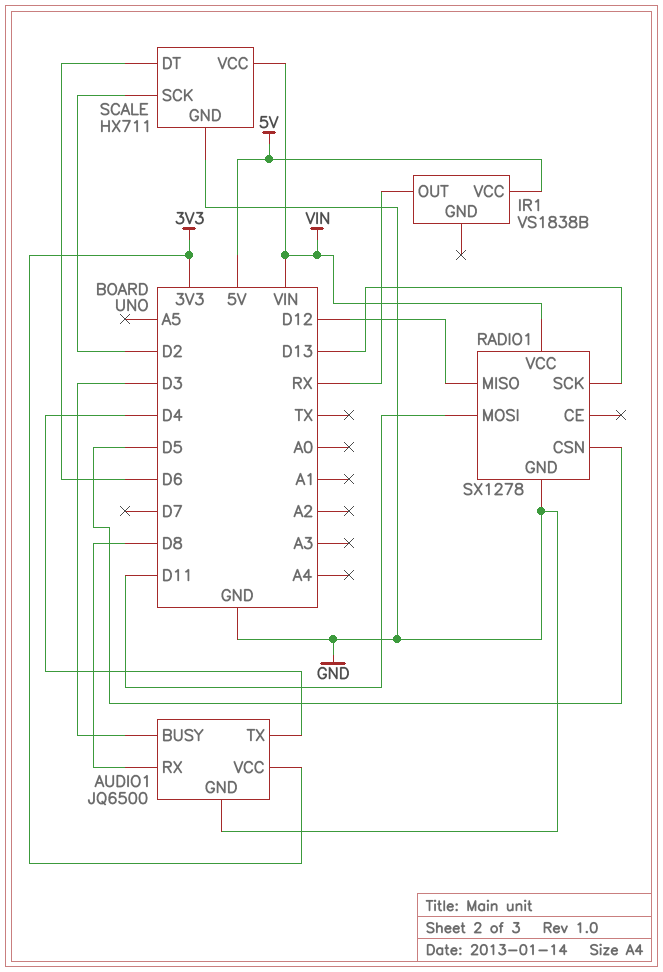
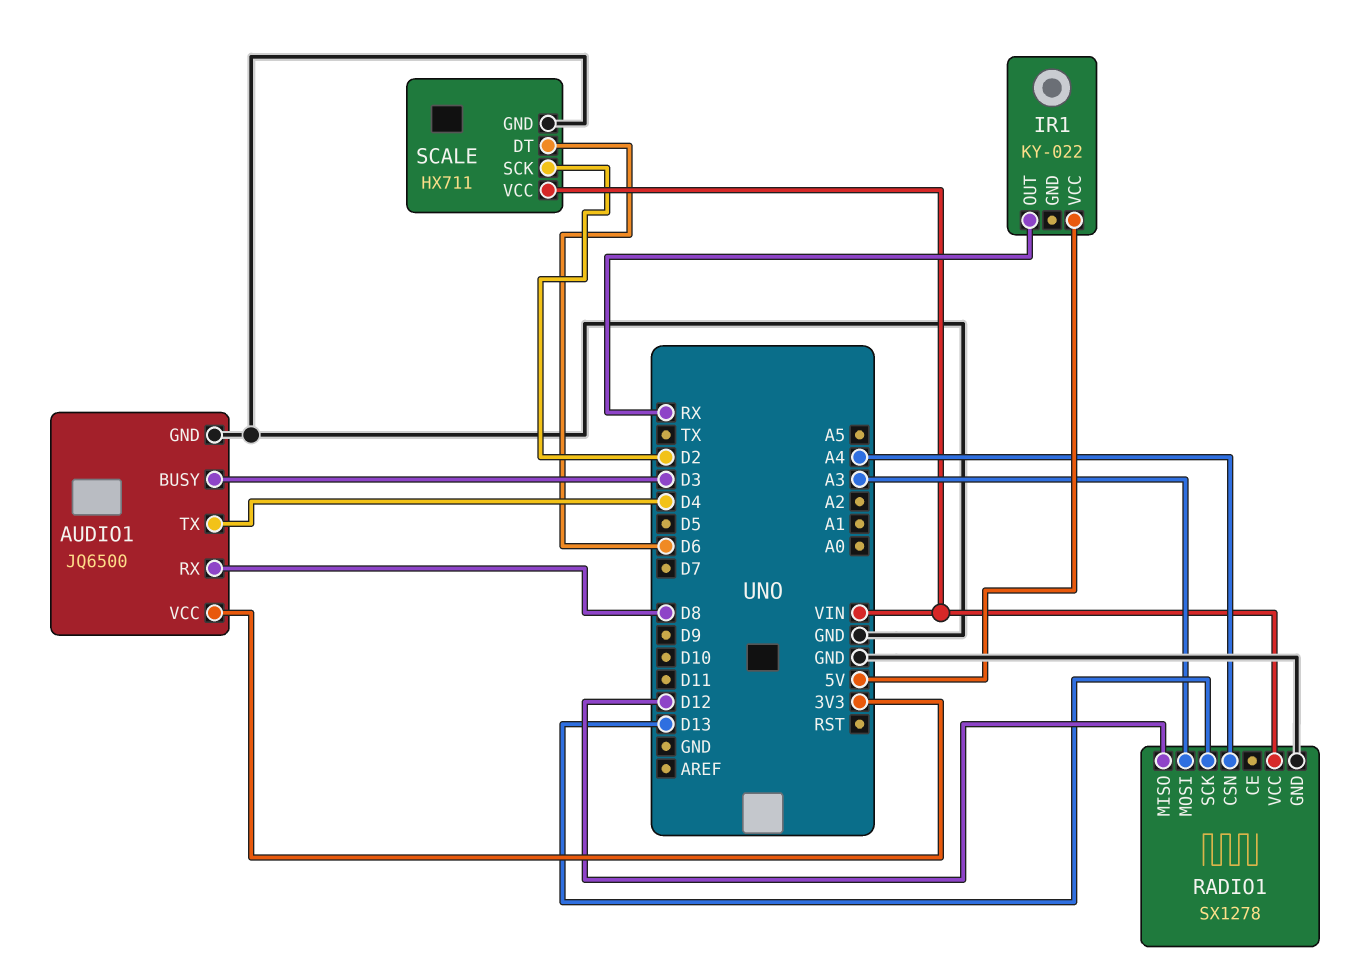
IR1: VS1838B -> KY-022
RADIO1 pin CSN: D5 -> A4
RADIO1 pin MOSI: D11 -> A3

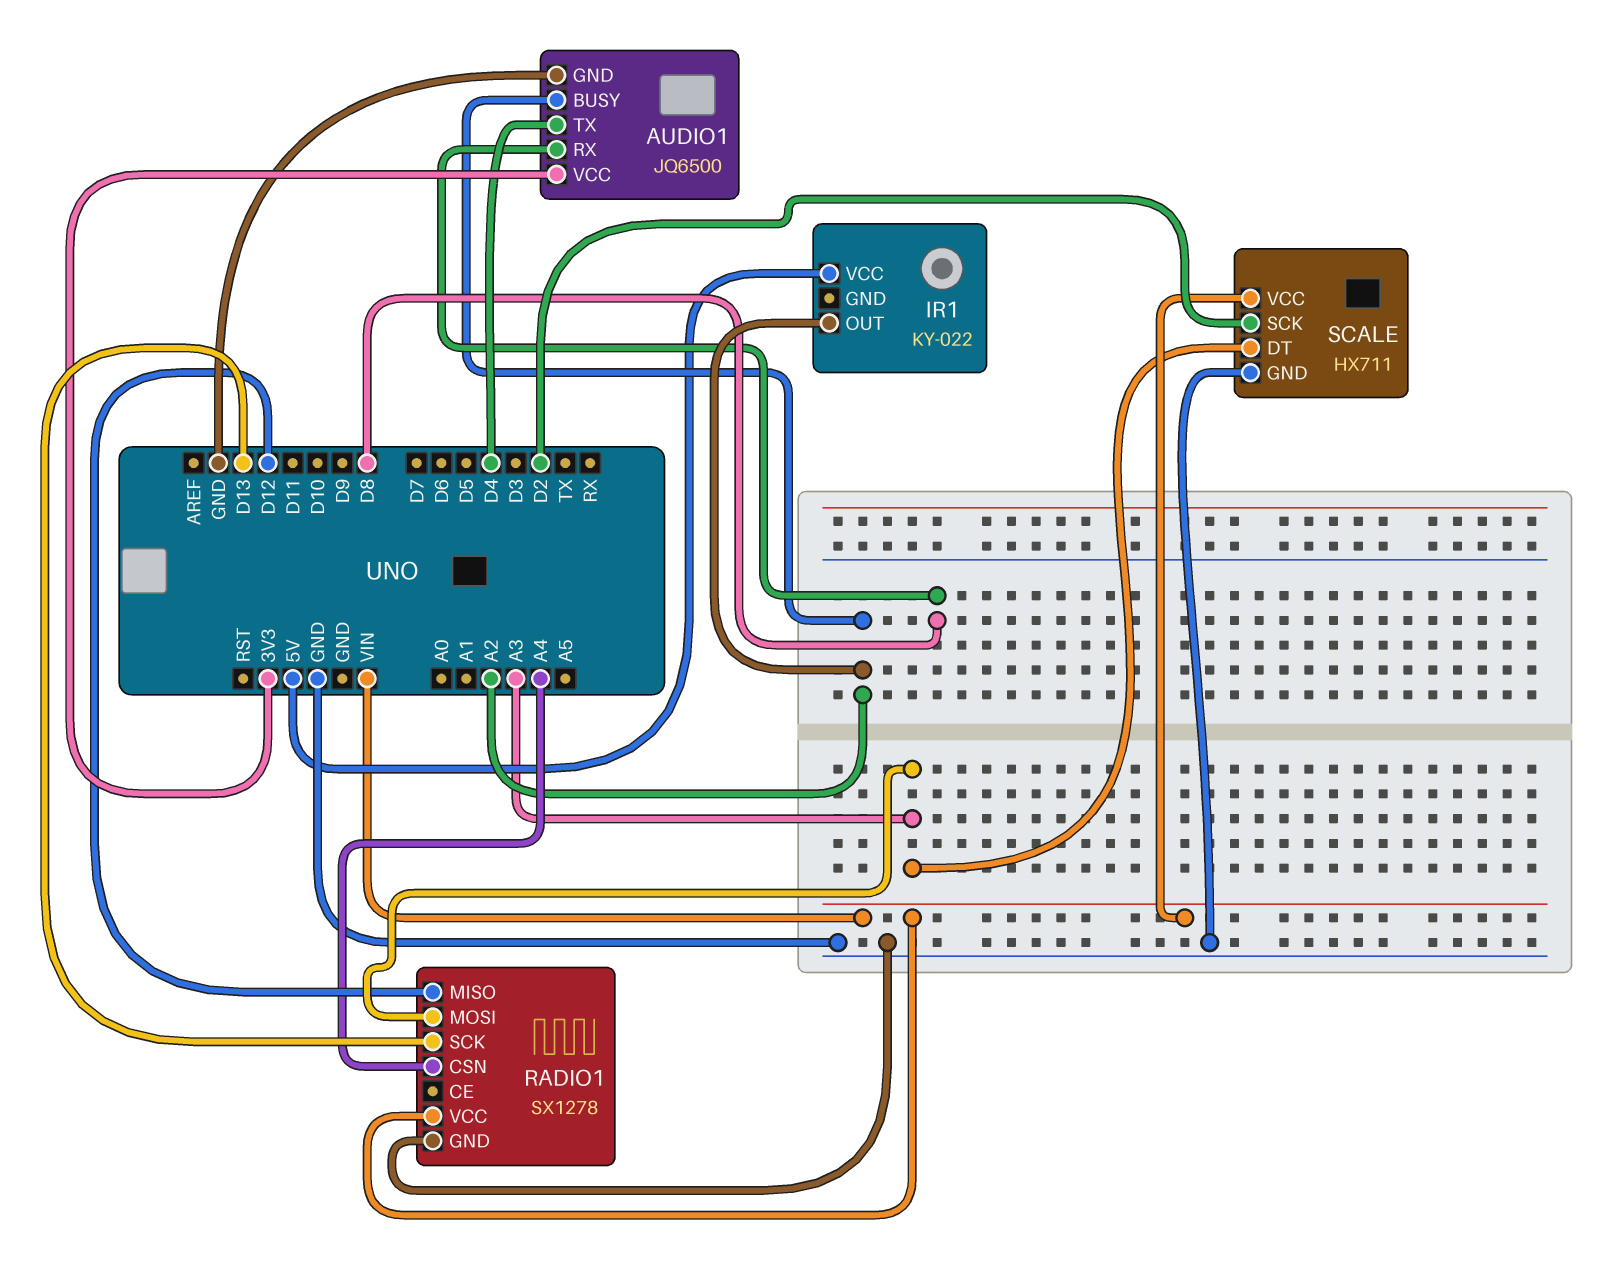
AUDIO1 pin BUSY: D3 -> A2
IR1 pin OUT: RX -> A2
SCALE pin DT: D6 -> A3

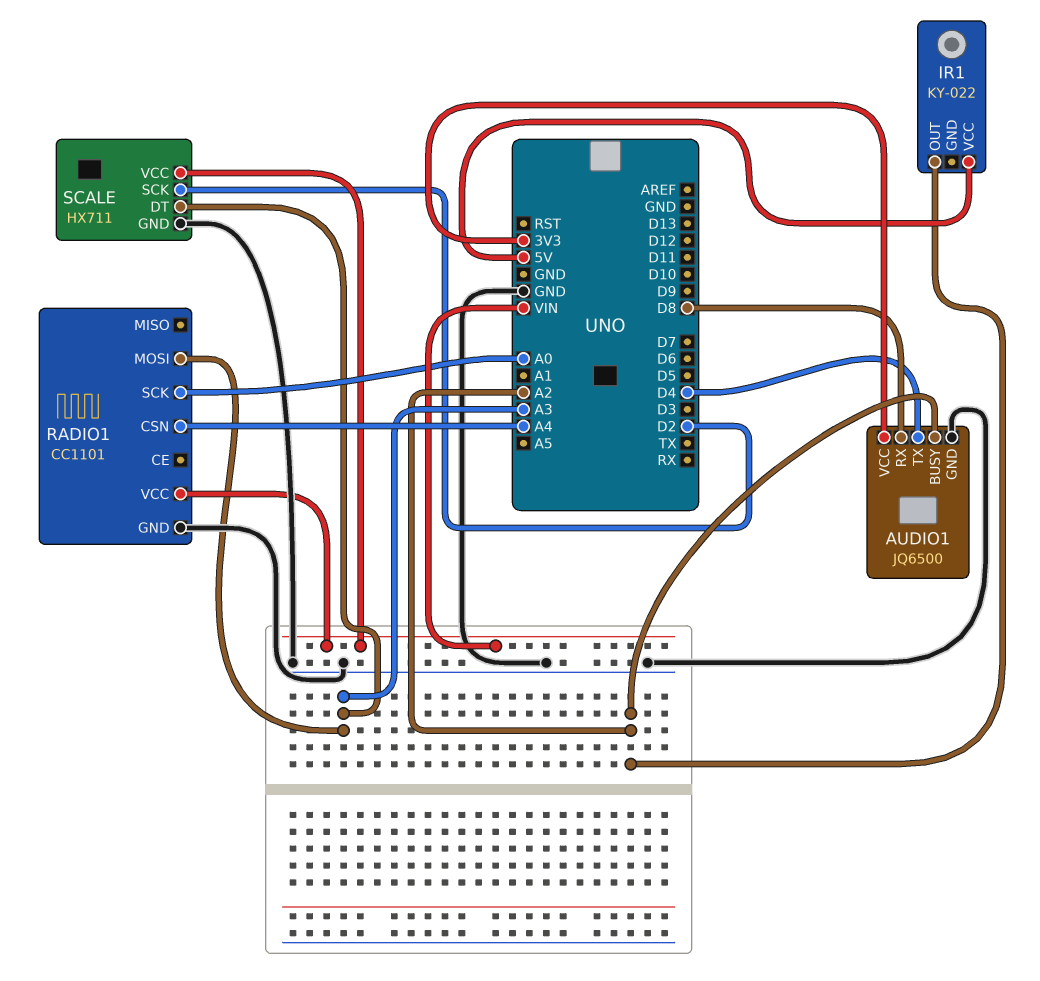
RADIO1: SX1278 -> CC1101
RADIO1 pin MISO: D12 -> none
RADIO1 pin SCK: D13 -> A0

